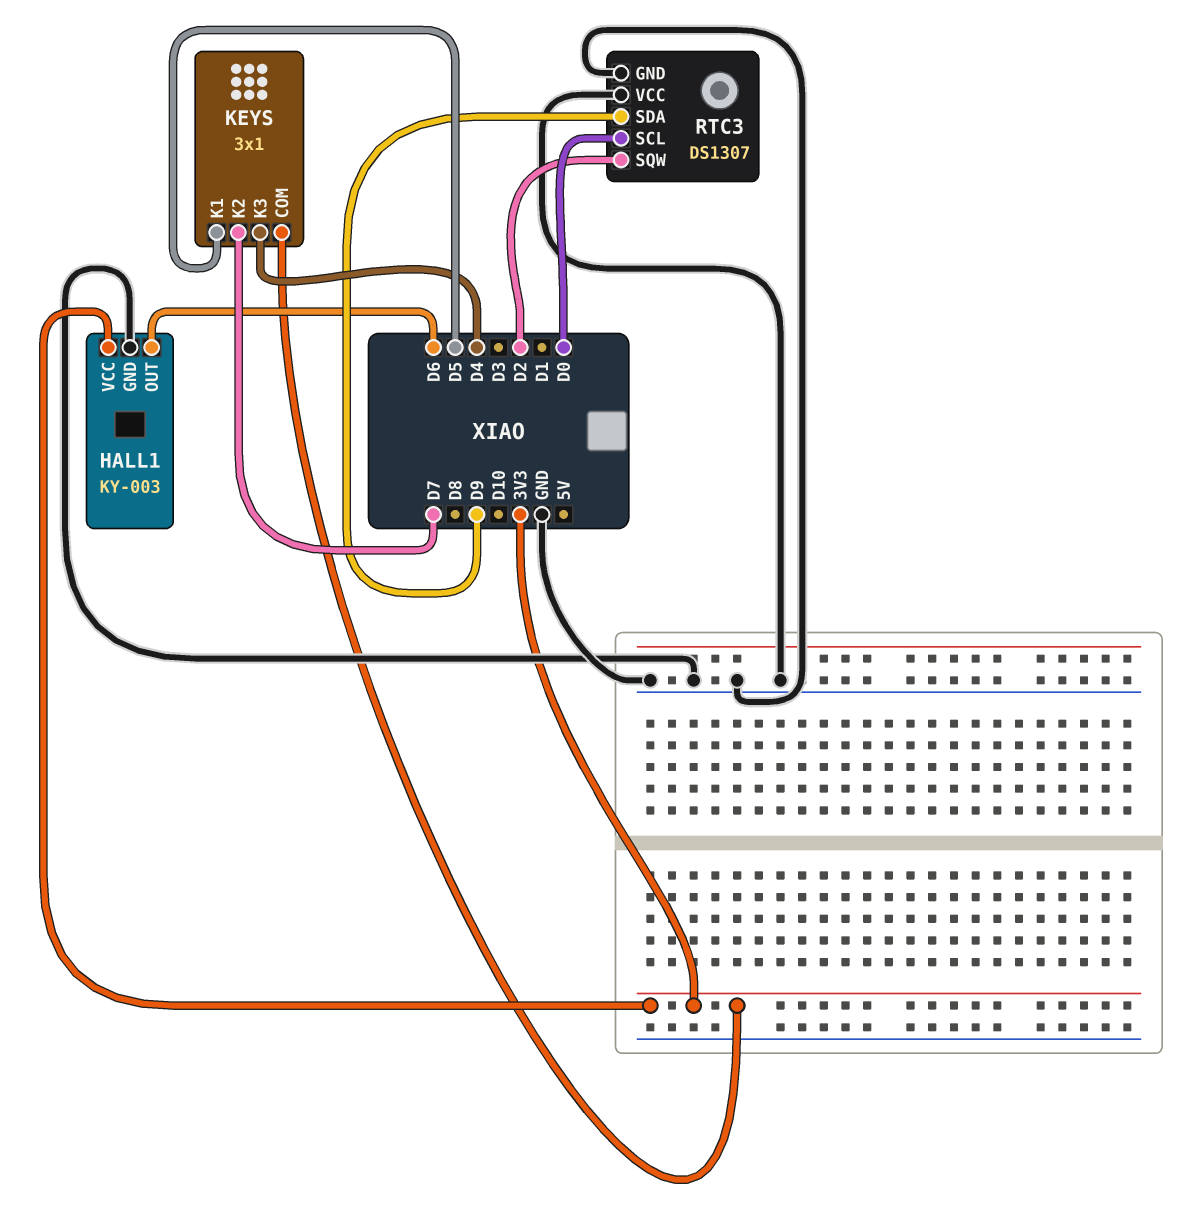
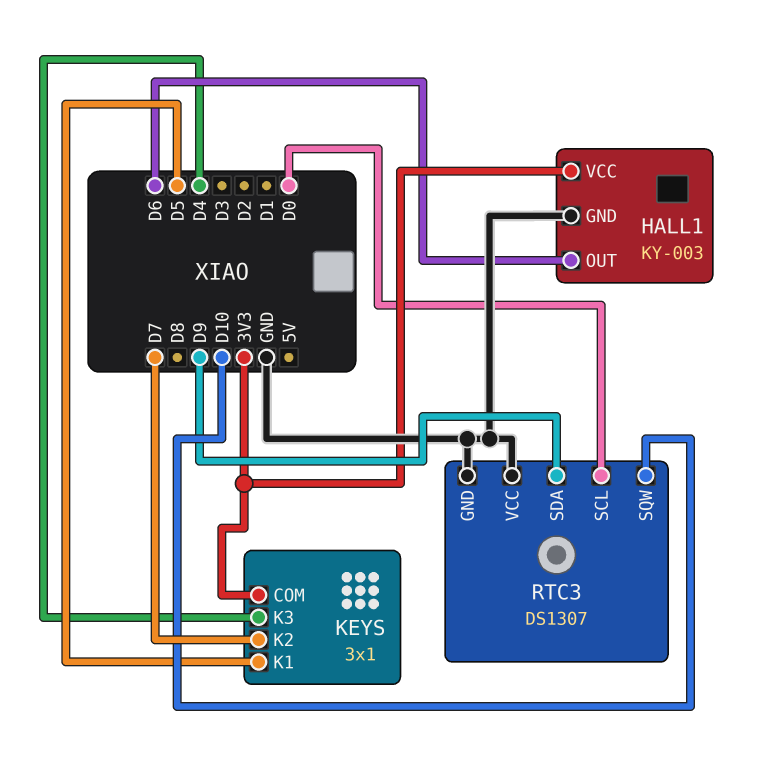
RTC3 pin SQW: D2 -> D10

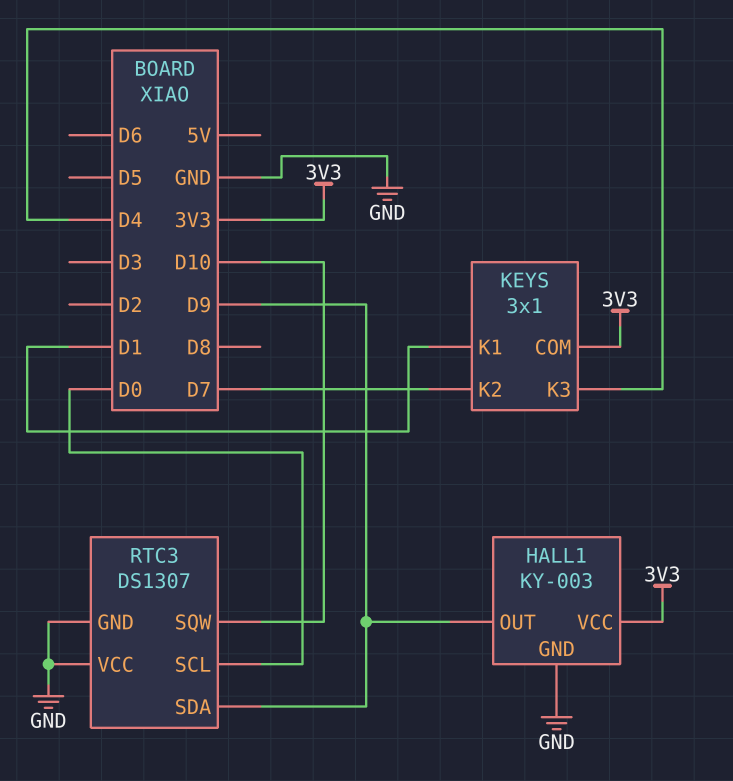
HALL1 pin OUT: D6 -> D9
KEYS pin K1: D5 -> D1

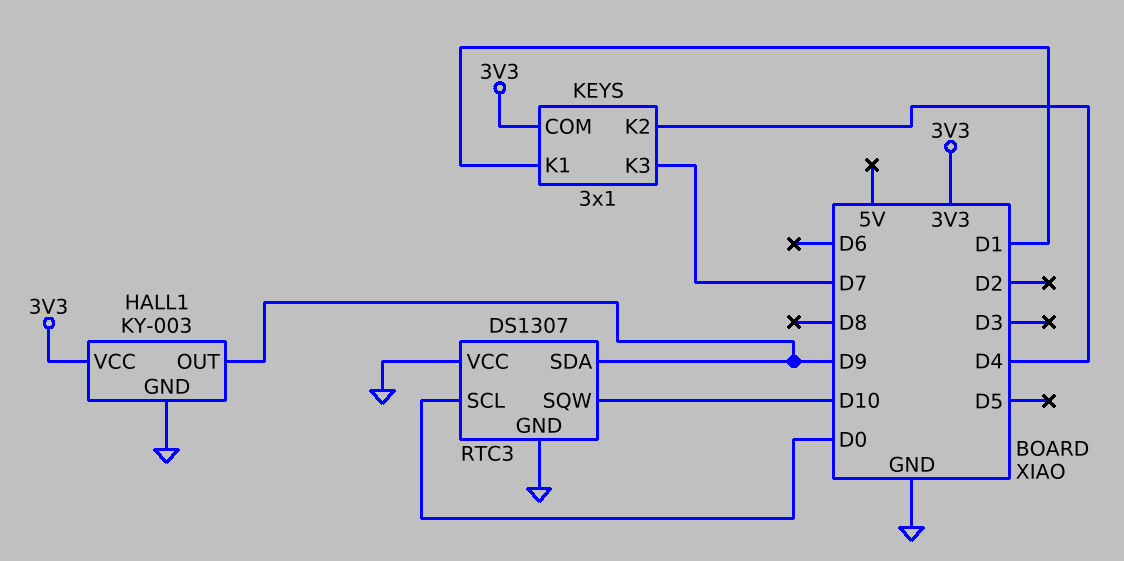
KEYS pin K2: D7 -> D4
KEYS pin K3: D4 -> D7

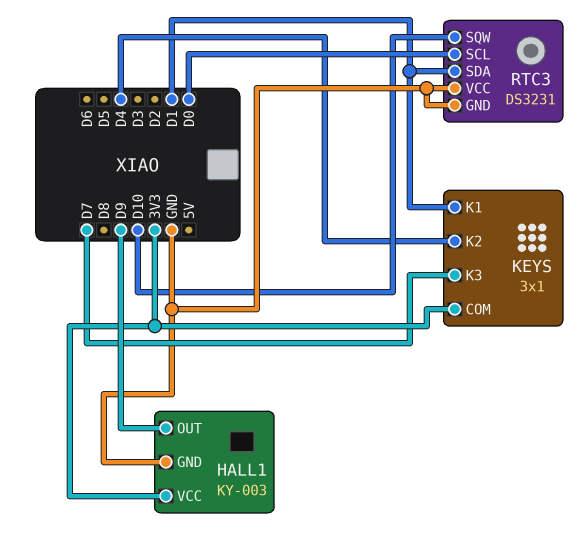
RTC3: DS1307 -> DS3231
RTC3 pin SDA: D9 -> D1

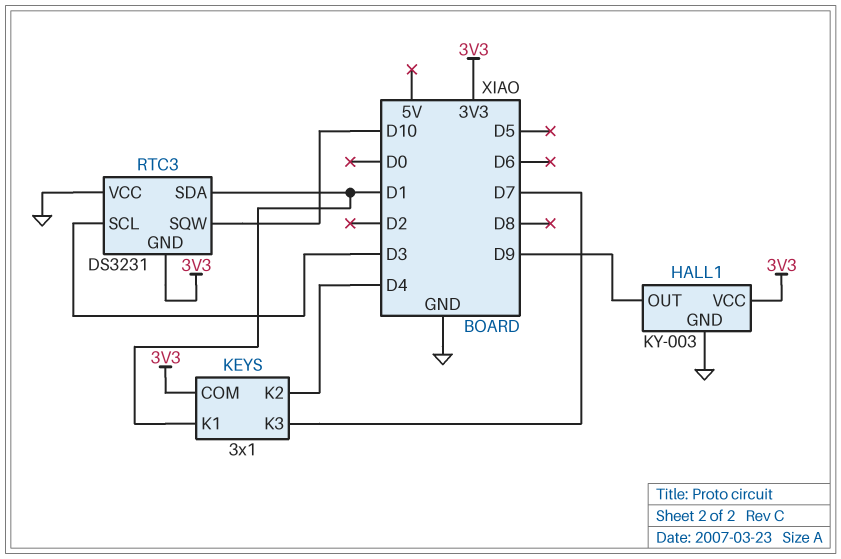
RTC3 pin GND: GND -> 3V3
RTC3 pin SCL: D0 -> D3

